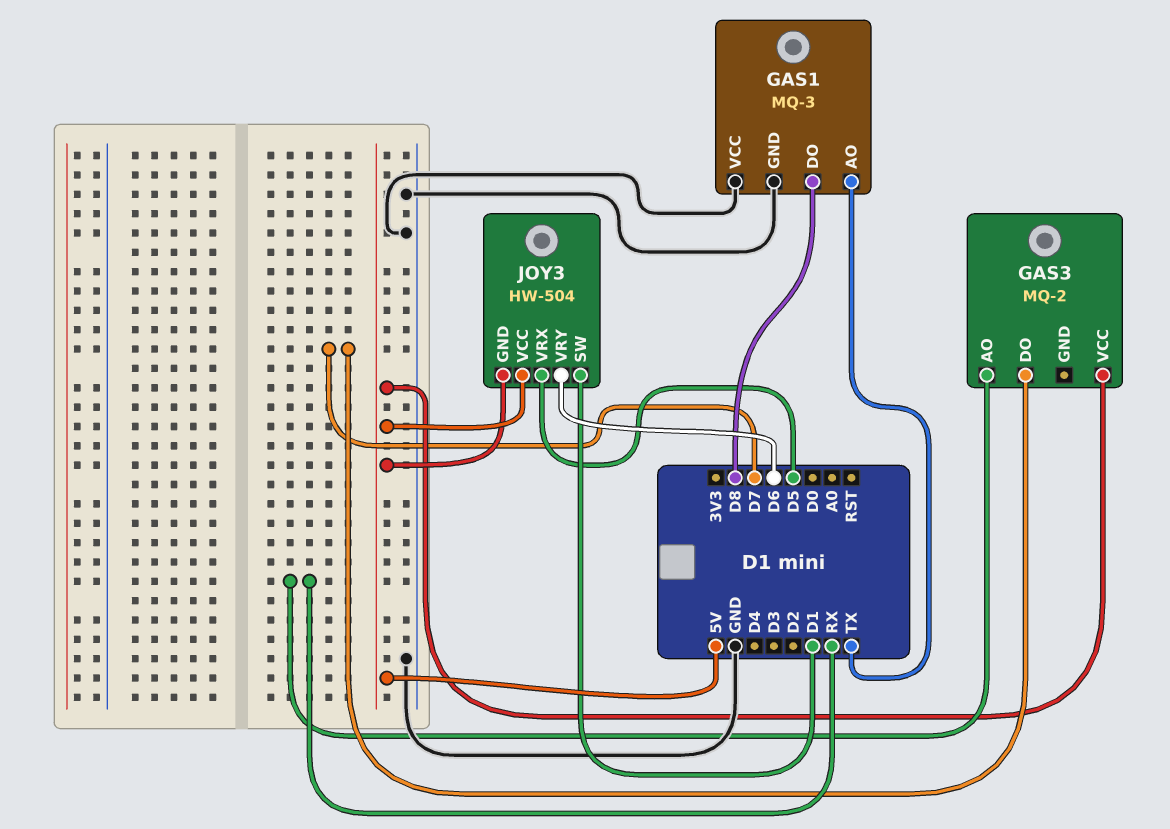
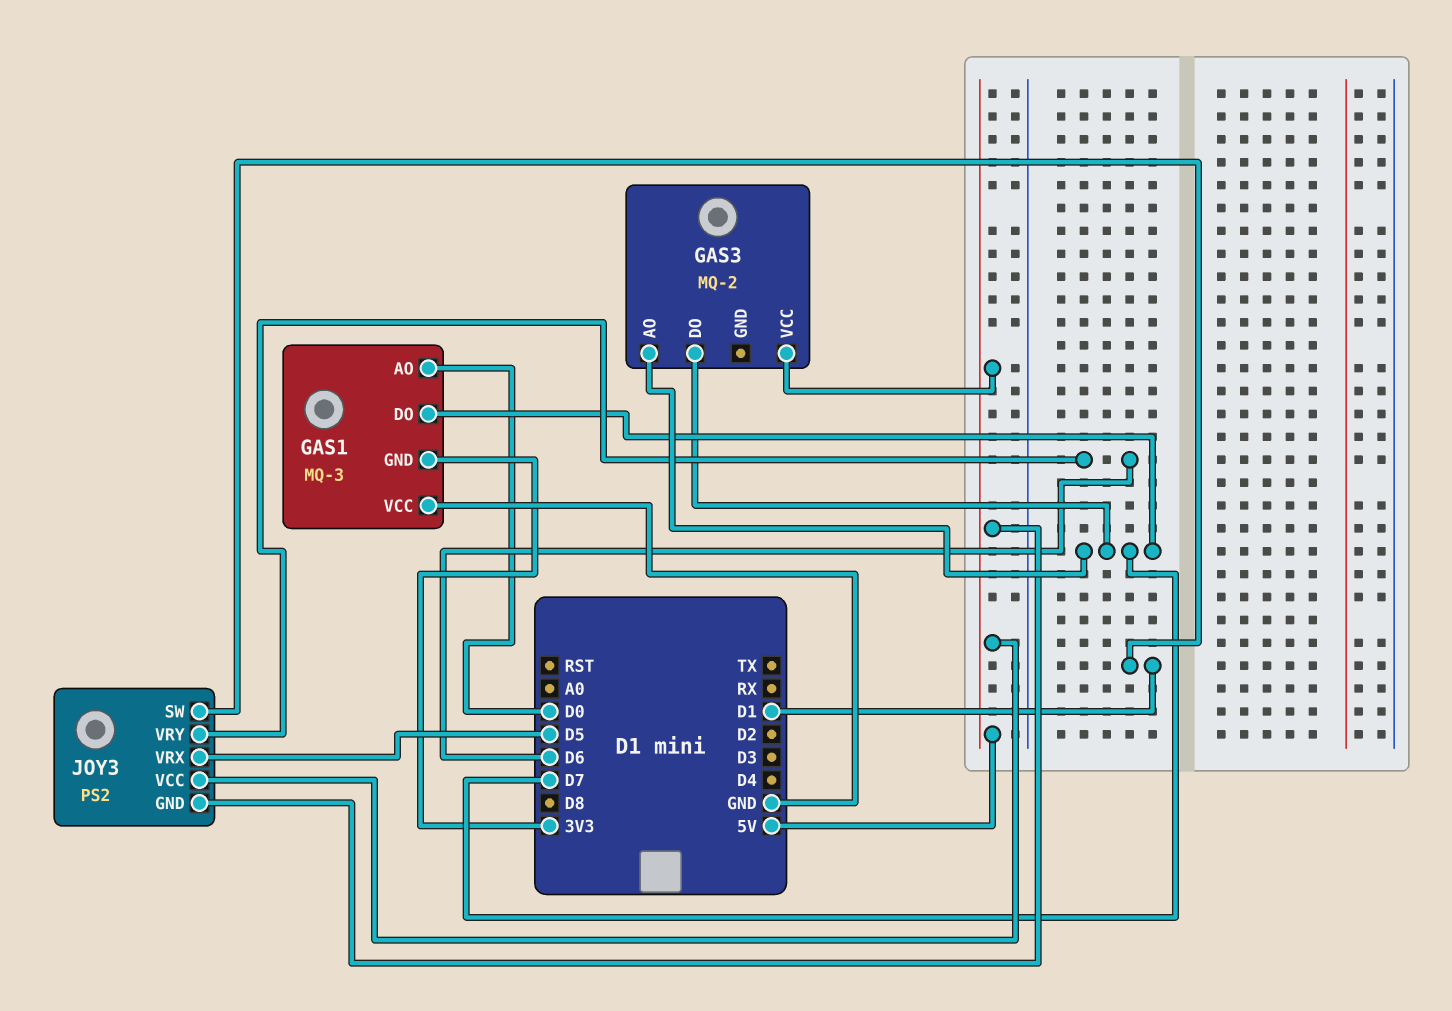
GAS1 pin AO: TX -> D0
GAS1 pin DO: D8 -> D7
GAS1 pin GND: GND -> 3V3
GAS3 pin AO: RX -> D7
JOY3: HW-504 -> PS2

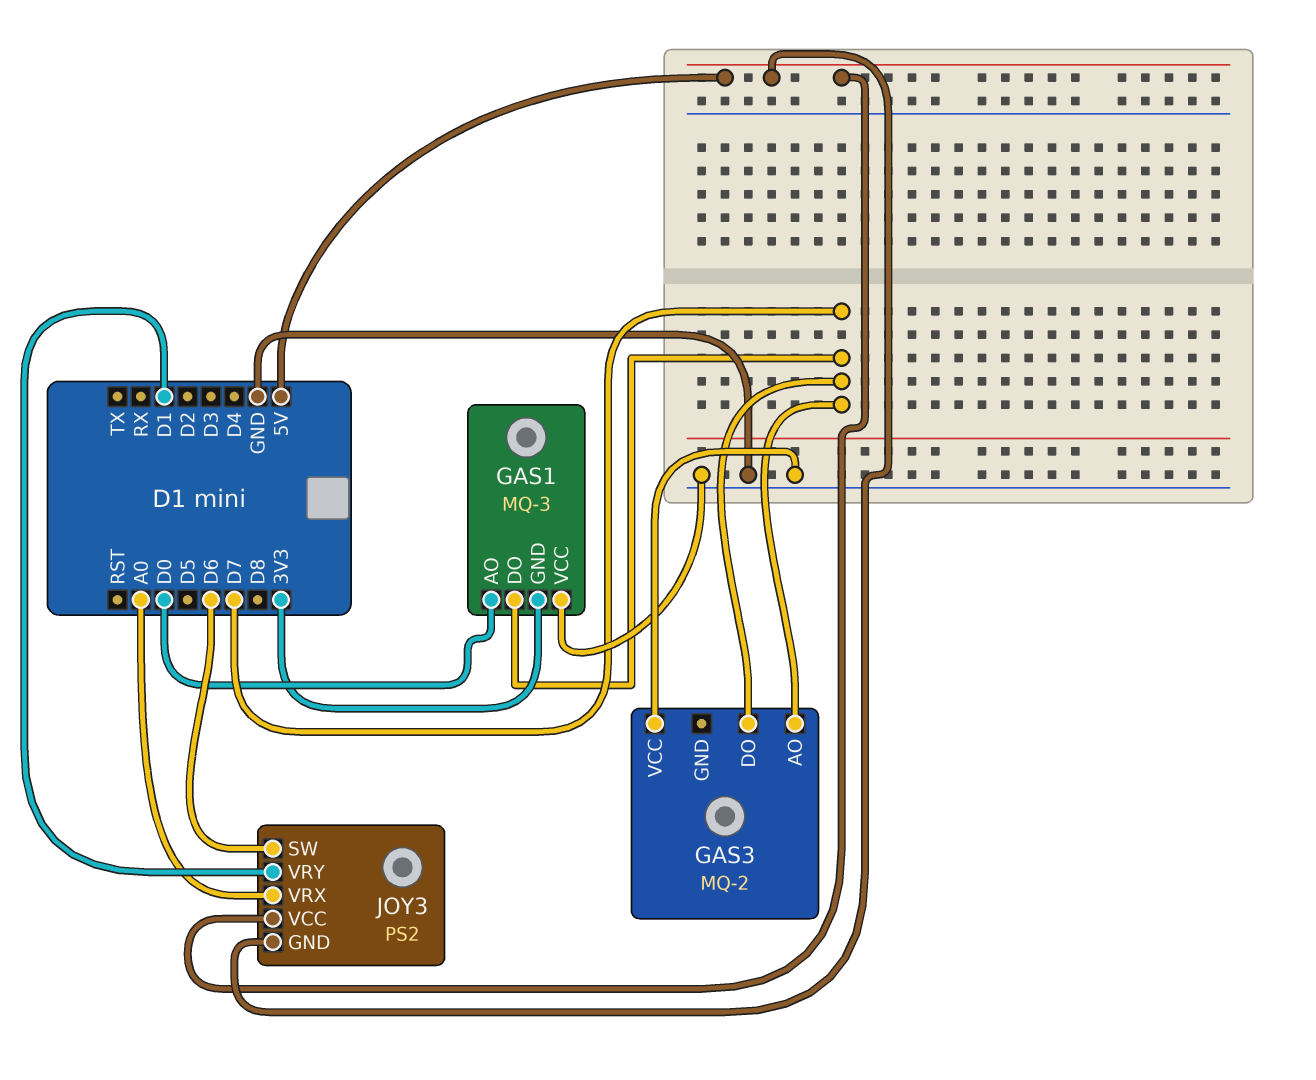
GAS3 pin VCC: 5V -> GND
JOY3 pin SW: D1 -> D6
JOY3 pin VRX: D5 -> A0
JOY3 pin VRY: D6 -> D1

